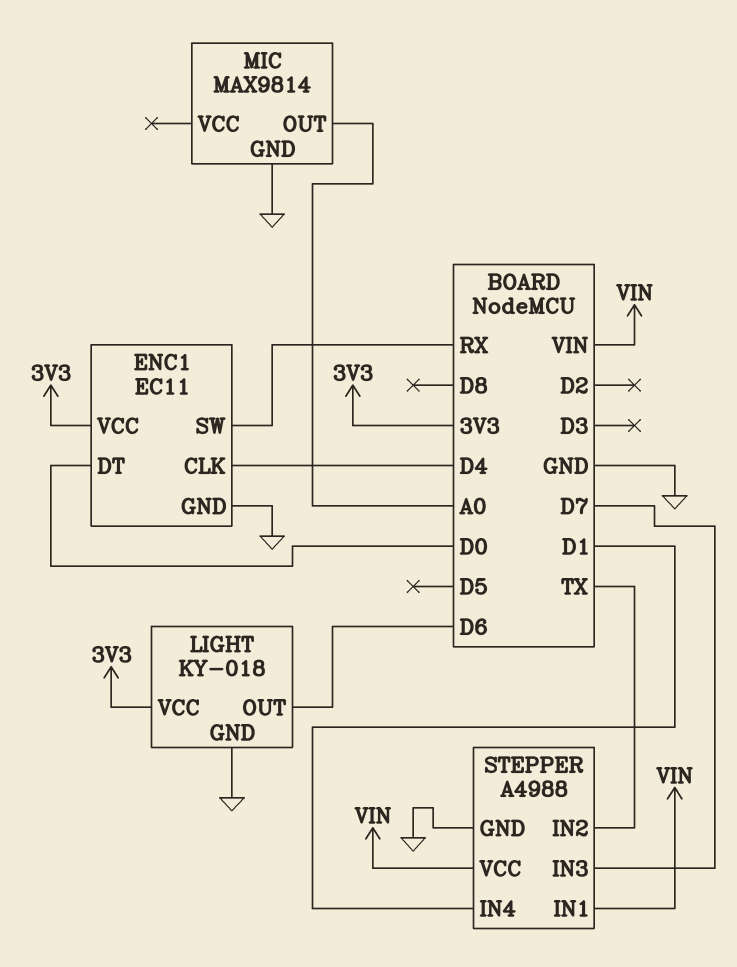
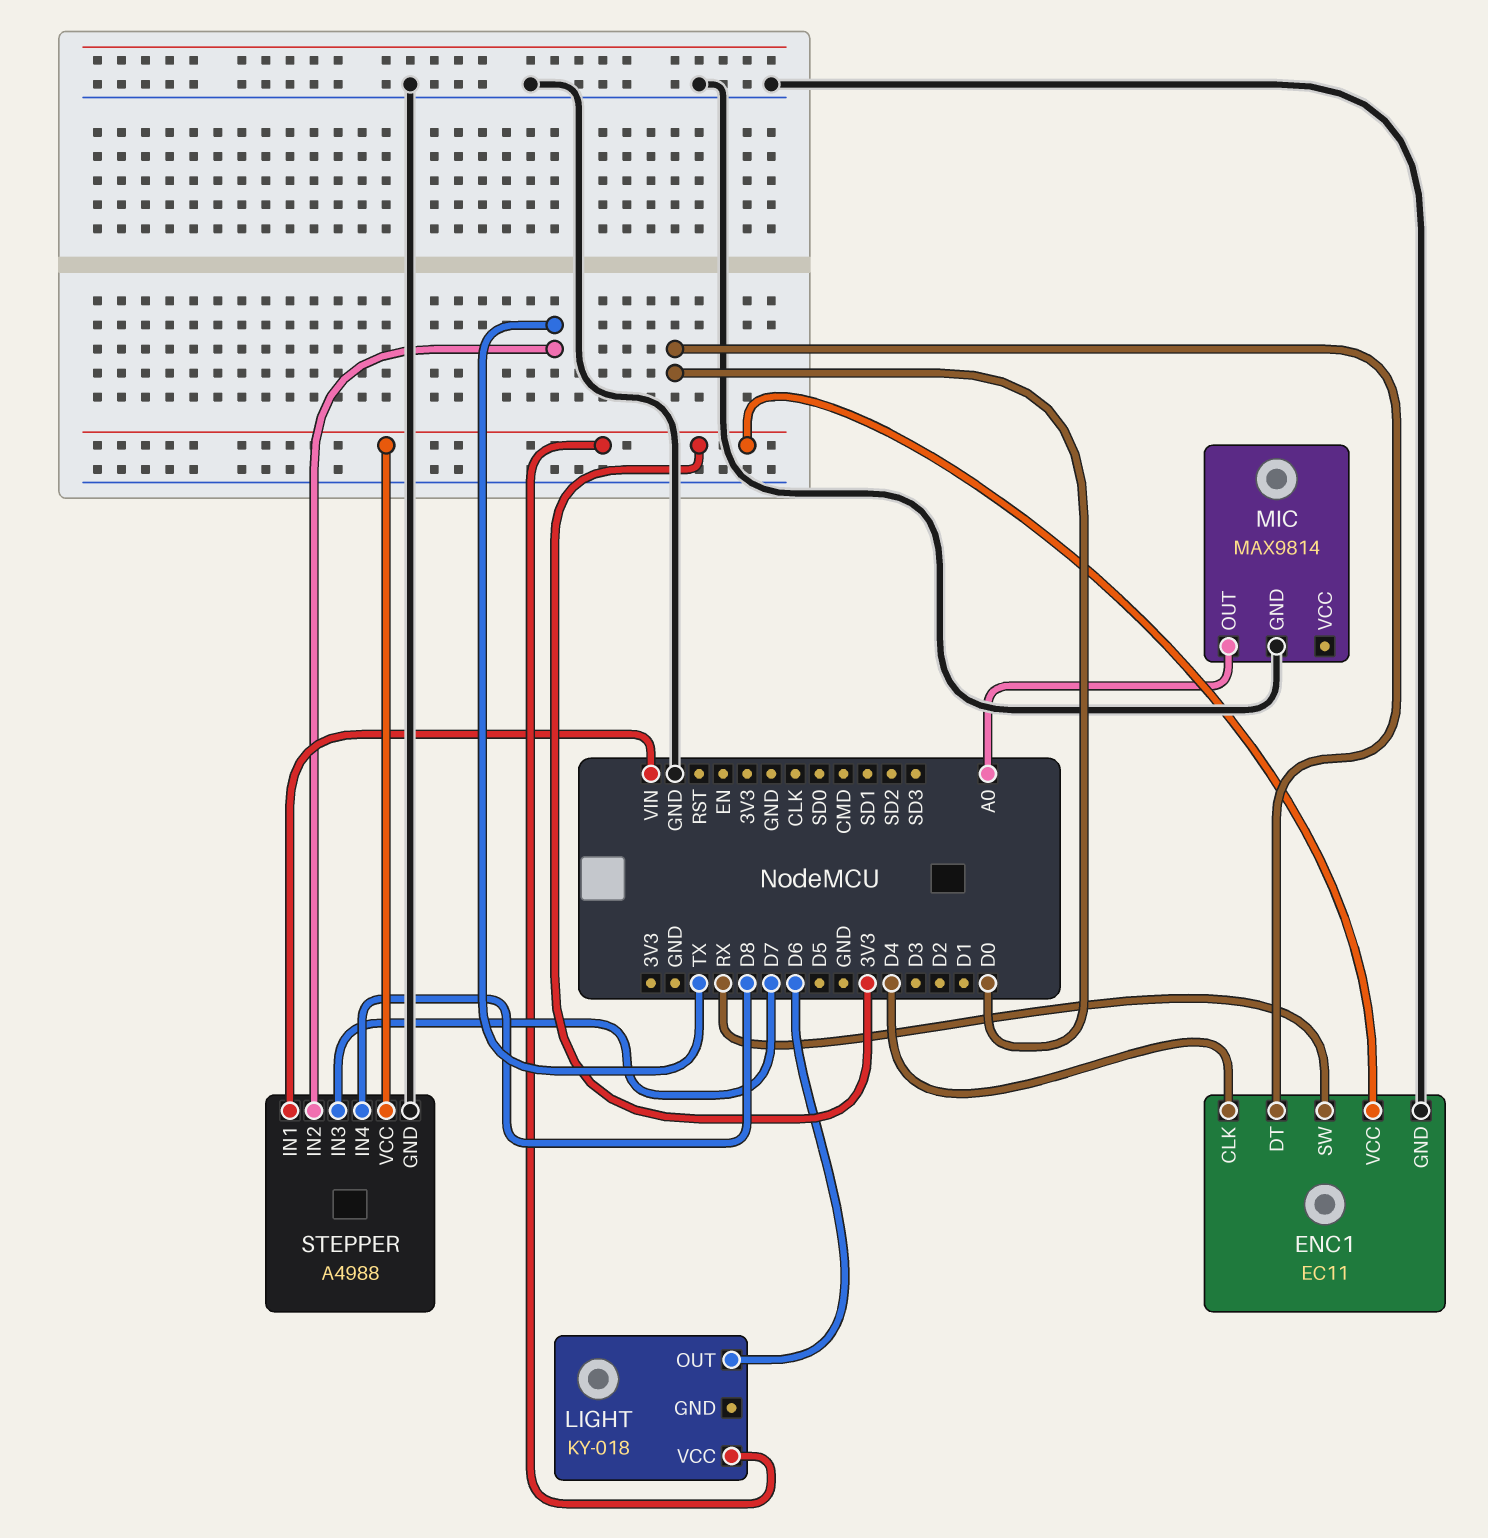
LIGHT pin GND: GND -> none
STEPPER pin IN4: D1 -> D8
STEPPER pin VCC: VIN -> 3V3

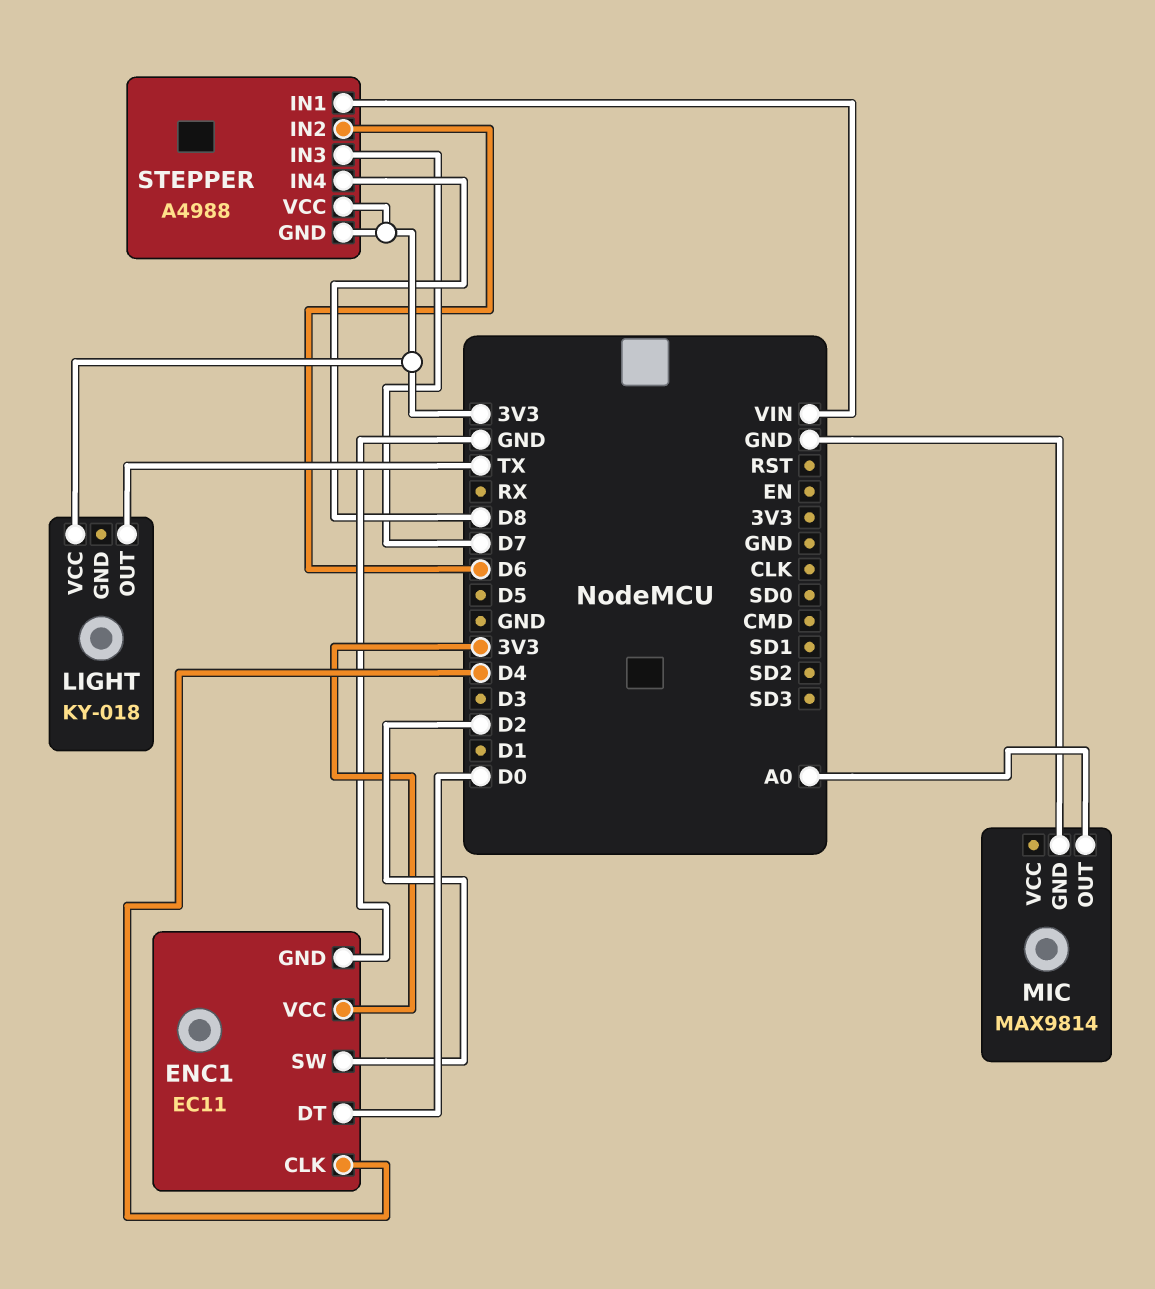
ENC1 pin SW: RX -> D2
LIGHT pin OUT: D6 -> TX
STEPPER pin GND: GND -> 3V3
STEPPER pin IN2: TX -> D6

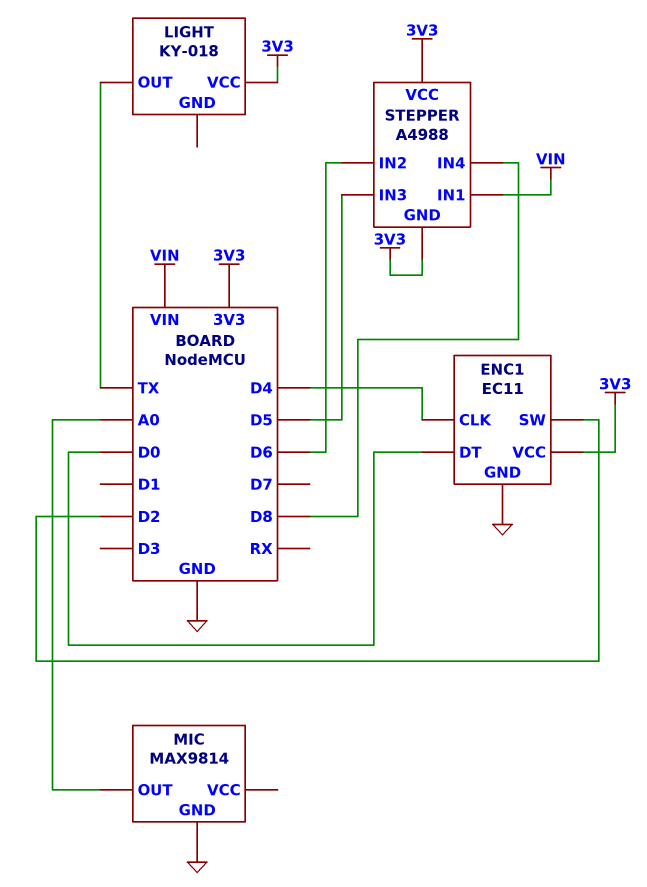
STEPPER pin IN3: D7 -> D5

